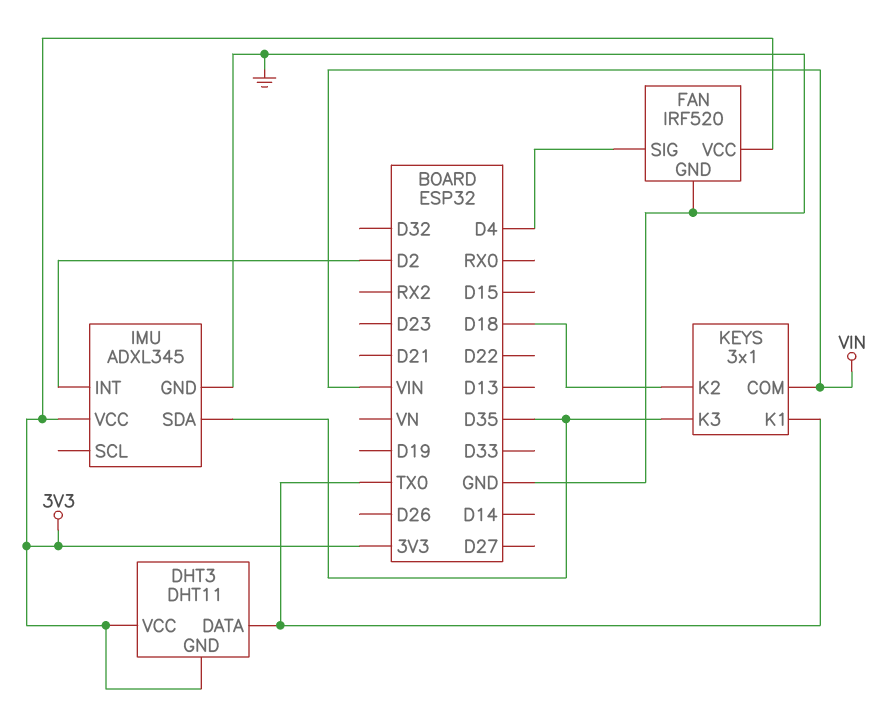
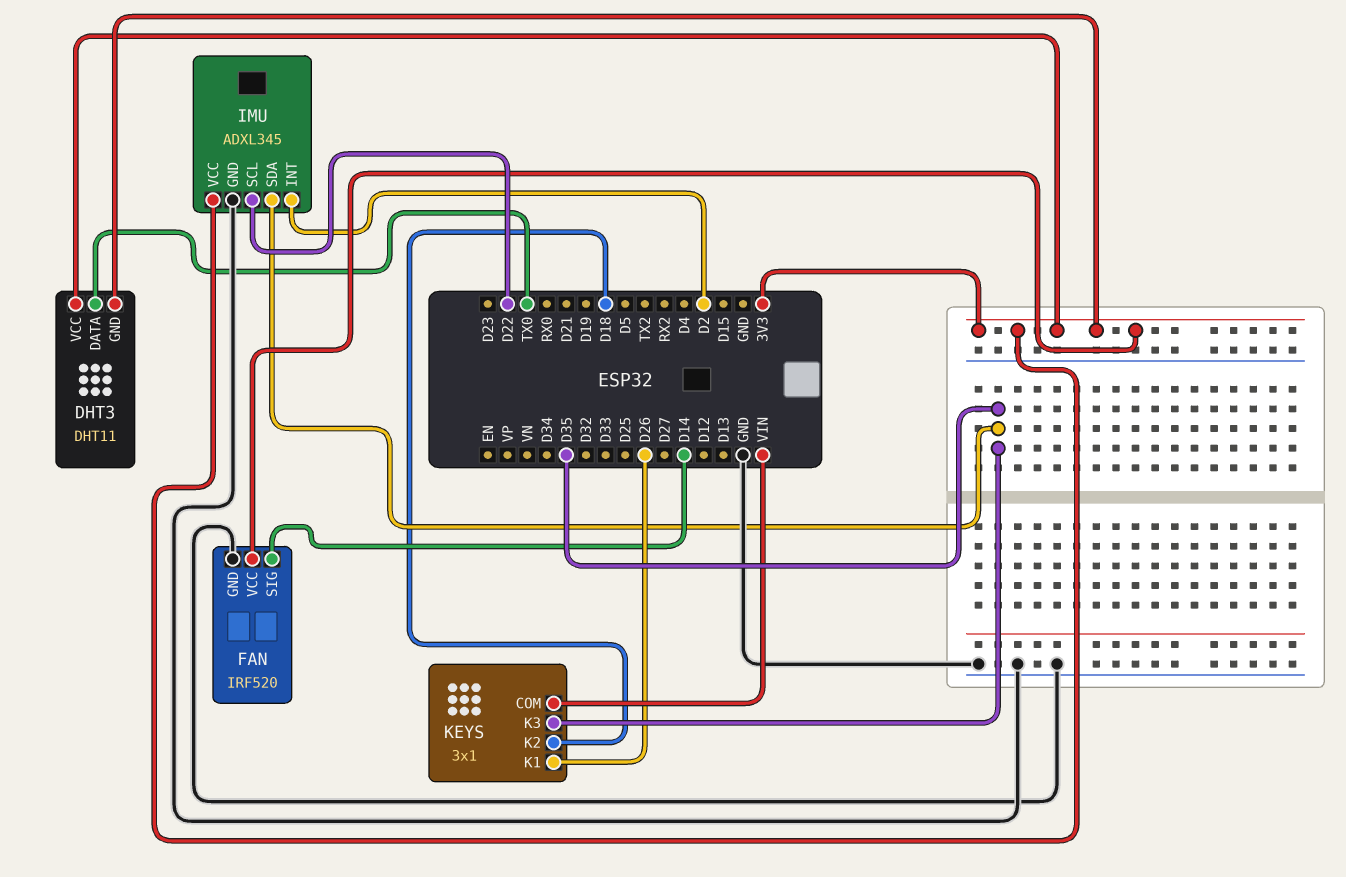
FAN pin SIG: D4 -> D14
IMU pin SCL: none -> D22
KEYS pin K1: TX0 -> D26

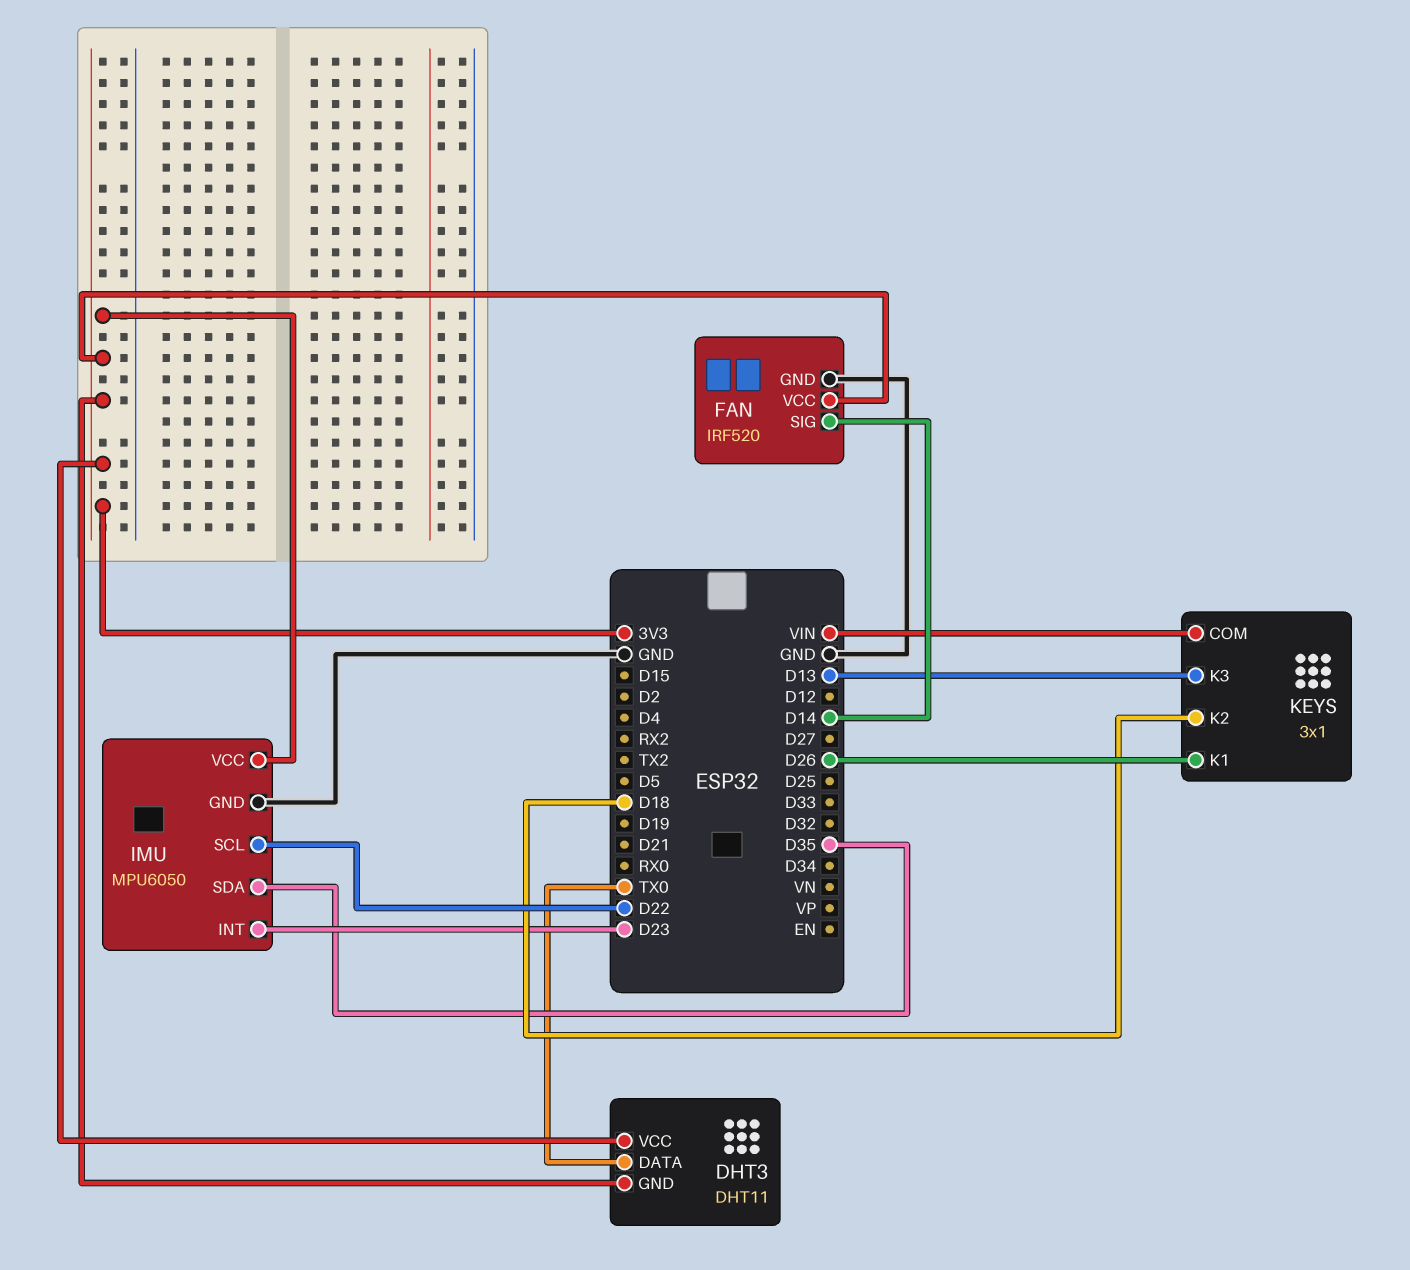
IMU: ADXL345 -> MPU6050
IMU pin INT: D2 -> D23
KEYS pin K3: D35 -> D13

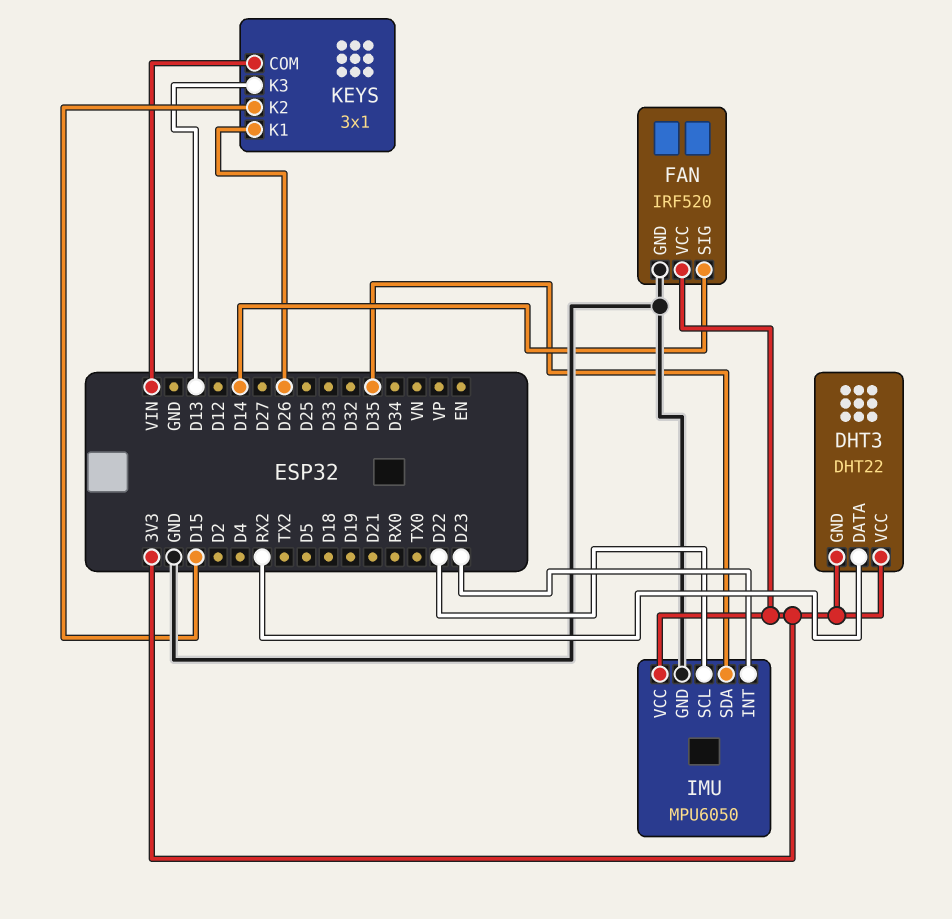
DHT3: DHT11 -> DHT22
DHT3 pin DATA: TX0 -> RX2
KEYS pin K2: D18 -> D15

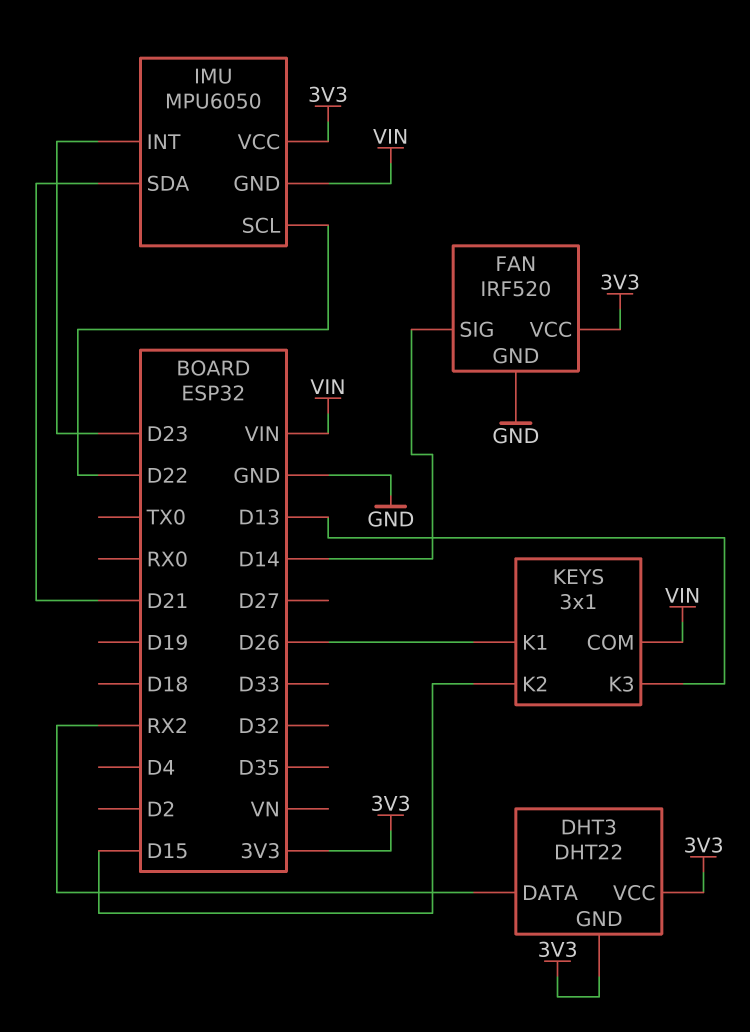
IMU pin GND: GND -> VIN
IMU pin SDA: D35 -> D21

